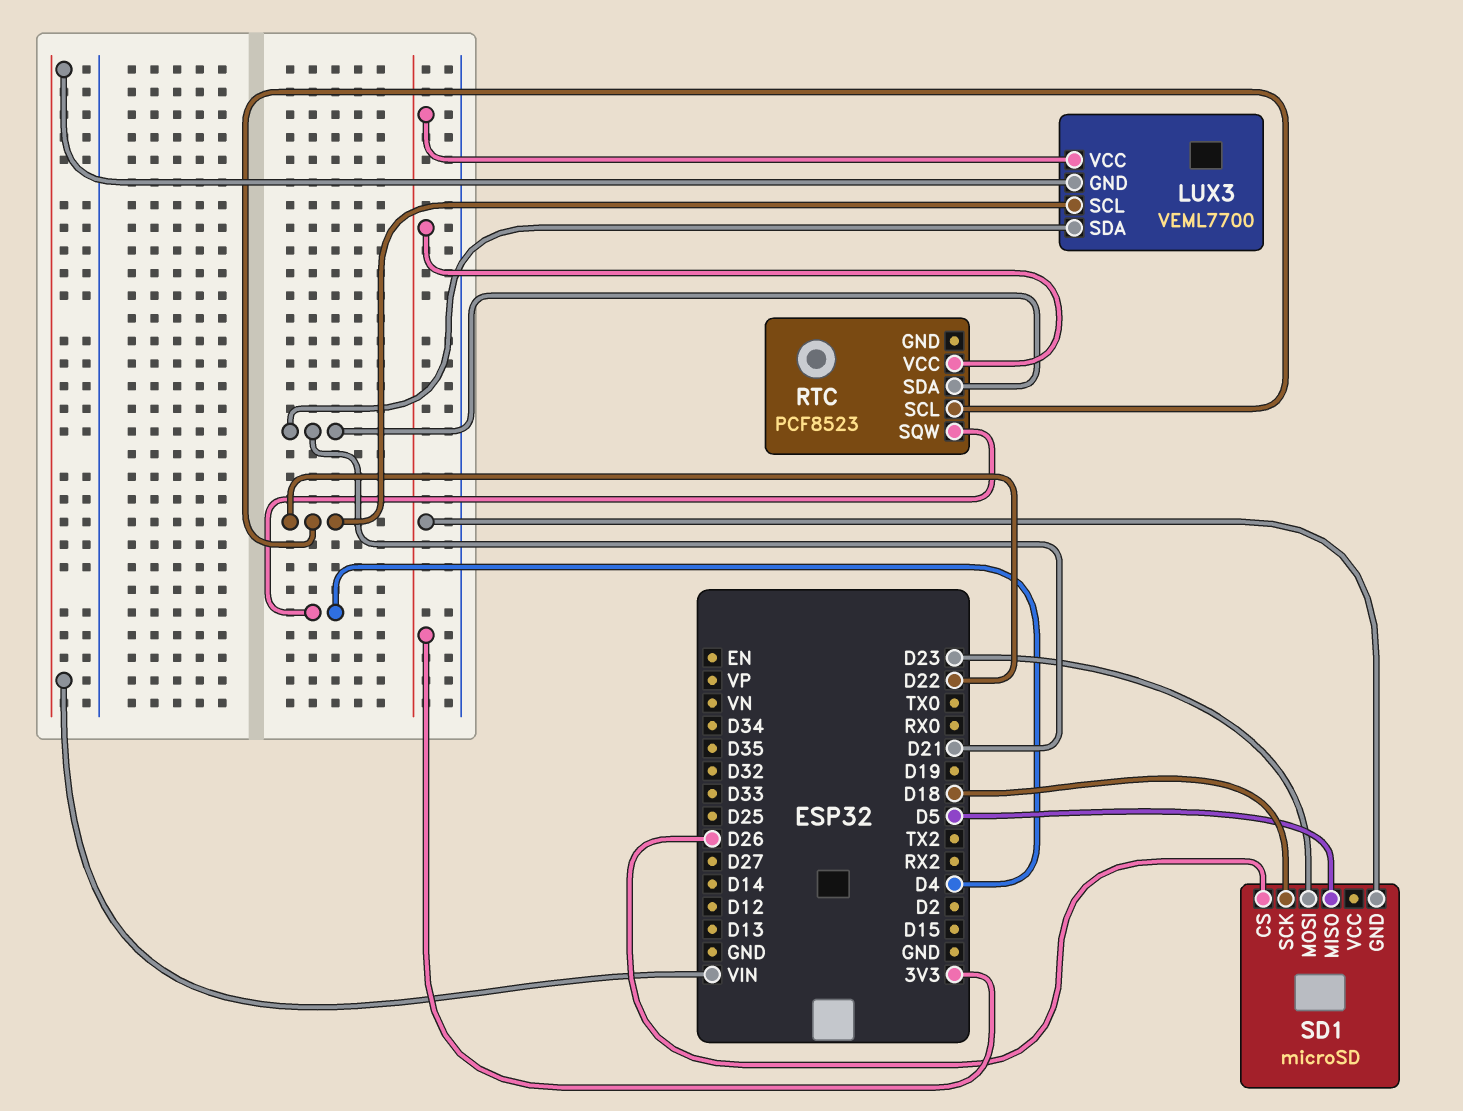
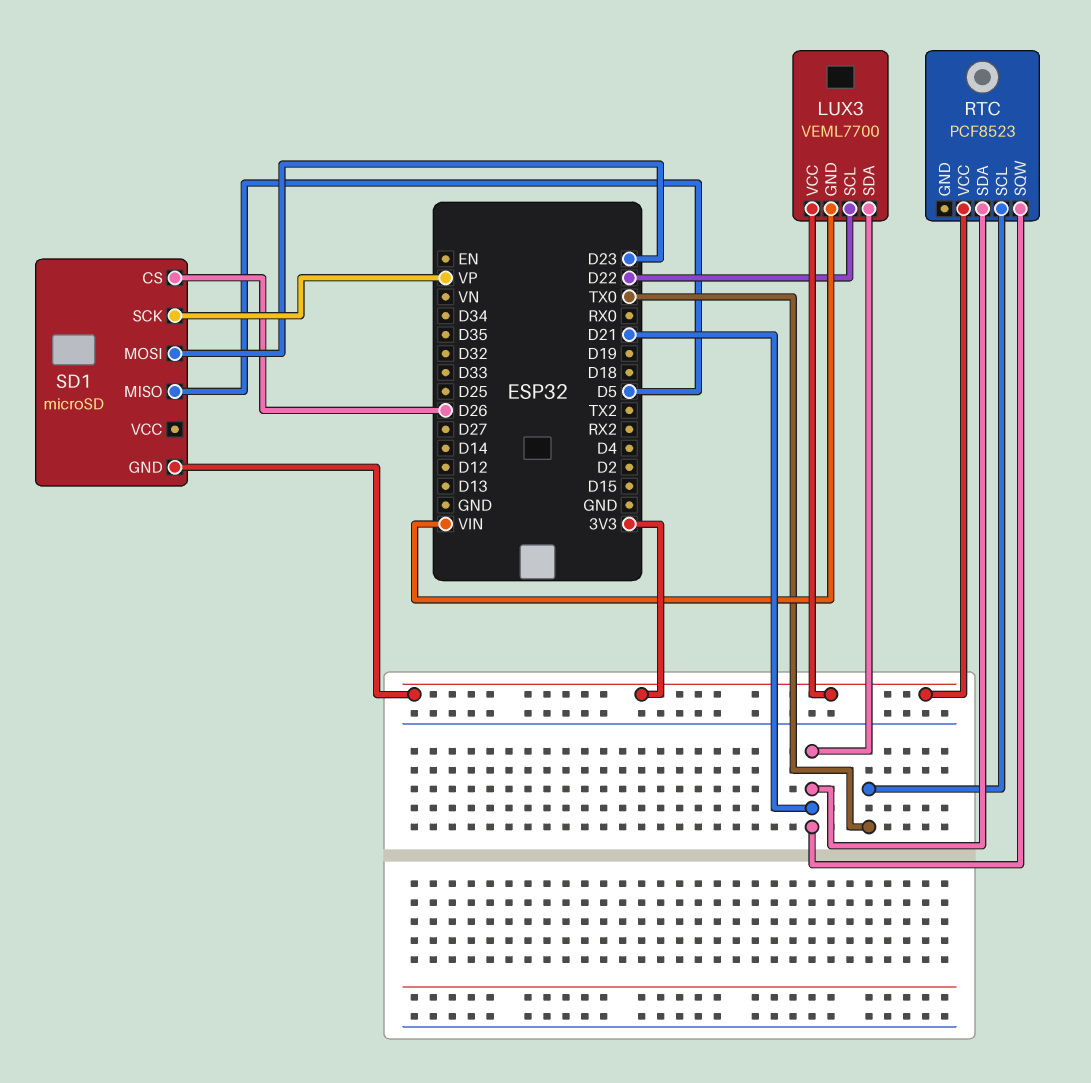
RTC pin SCL: D22 -> TX0
RTC pin SQW: D4 -> D21
SD1 pin SCK: D18 -> VP

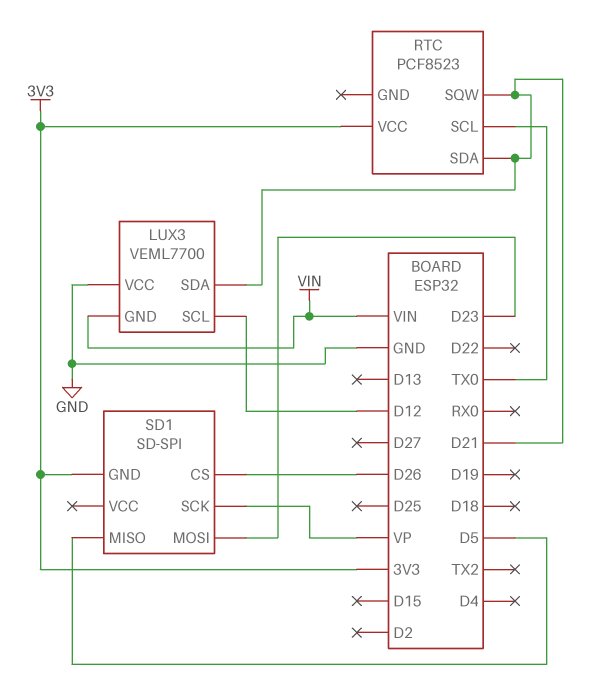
LUX3 pin SCL: D22 -> D12
LUX3 pin VCC: 3V3 -> GND
SD1: microSD -> SD-SPI

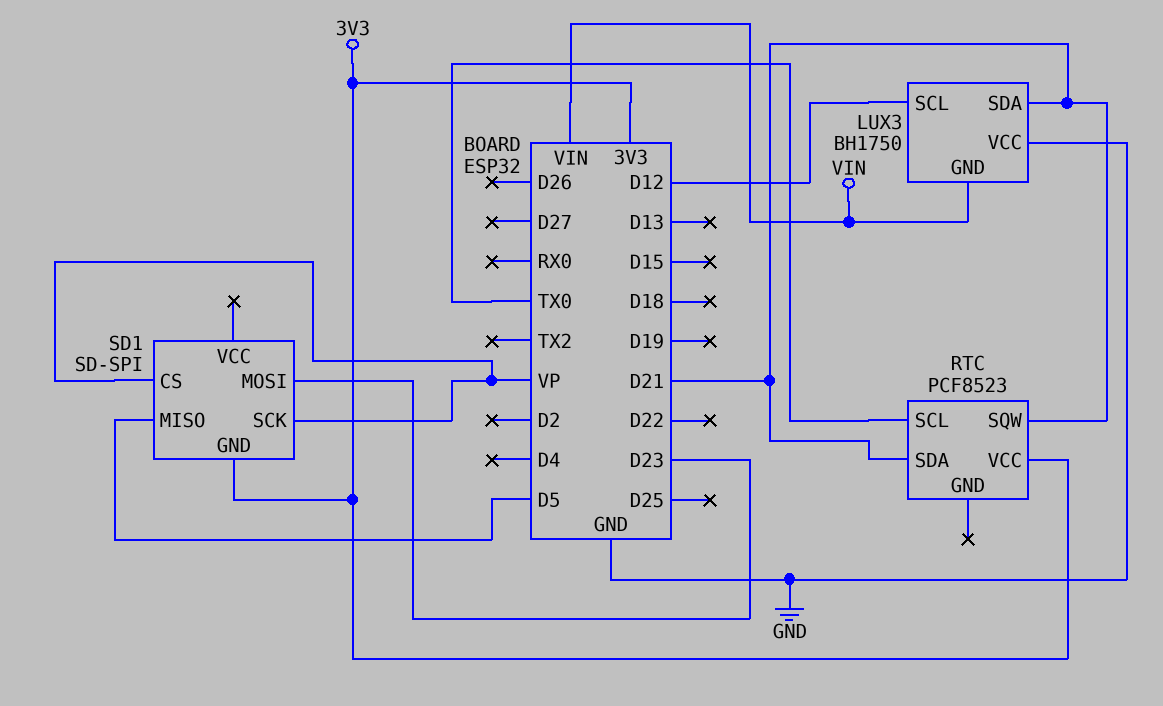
LUX3: VEML7700 -> BH1750
SD1 pin CS: D26 -> VP

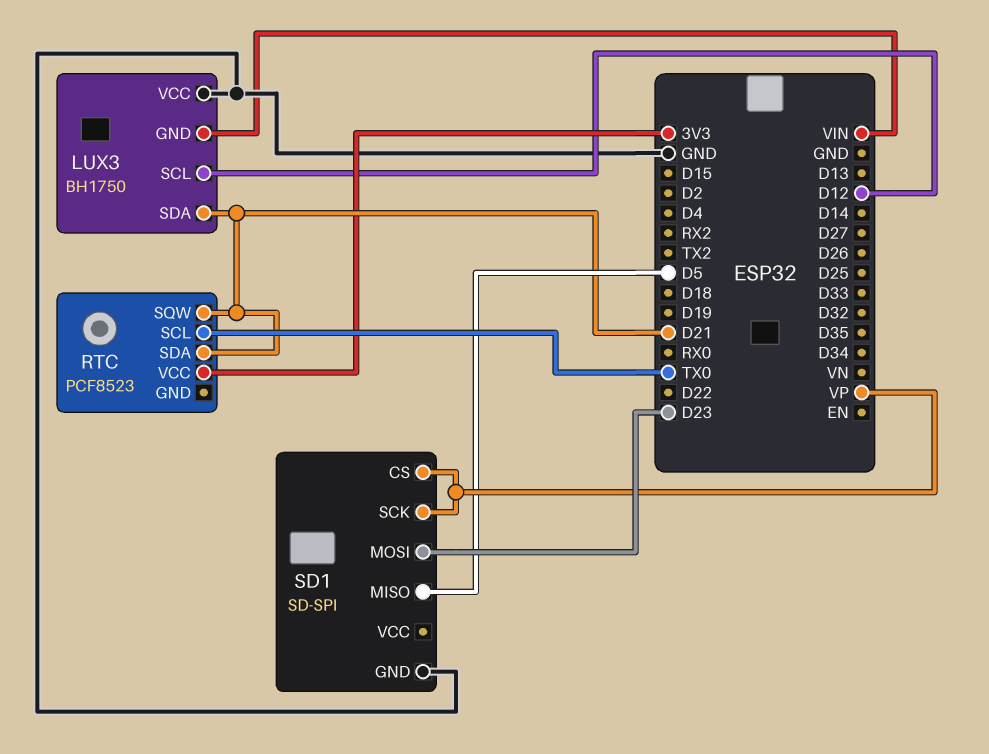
SD1 pin GND: 3V3 -> GND

